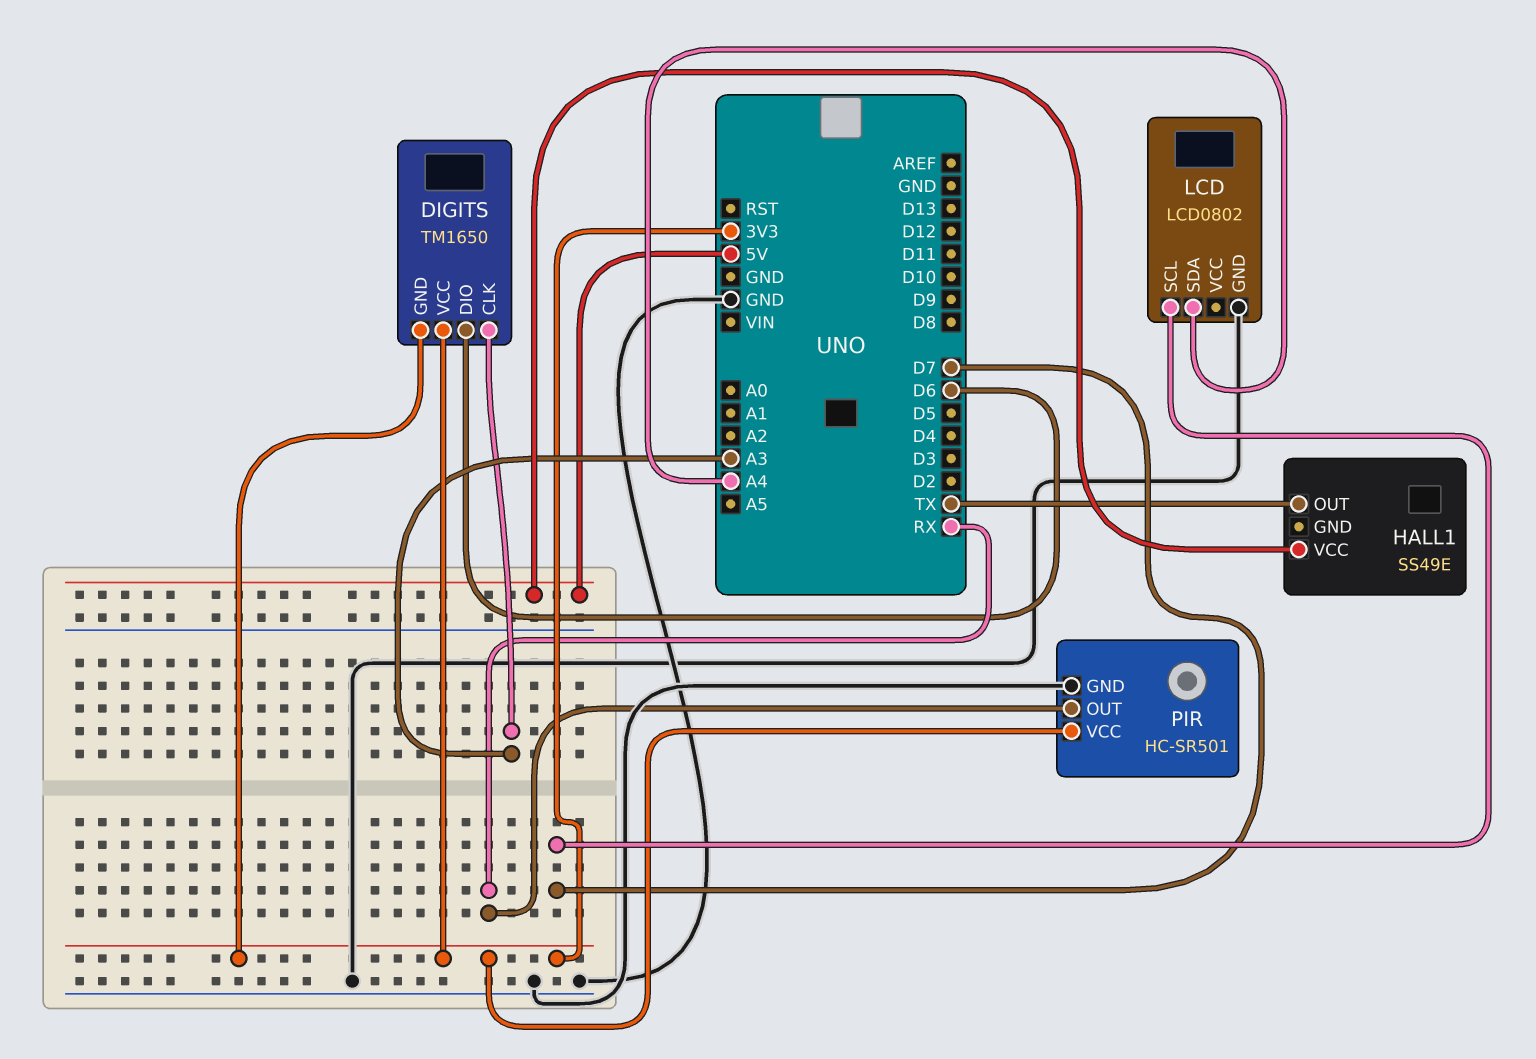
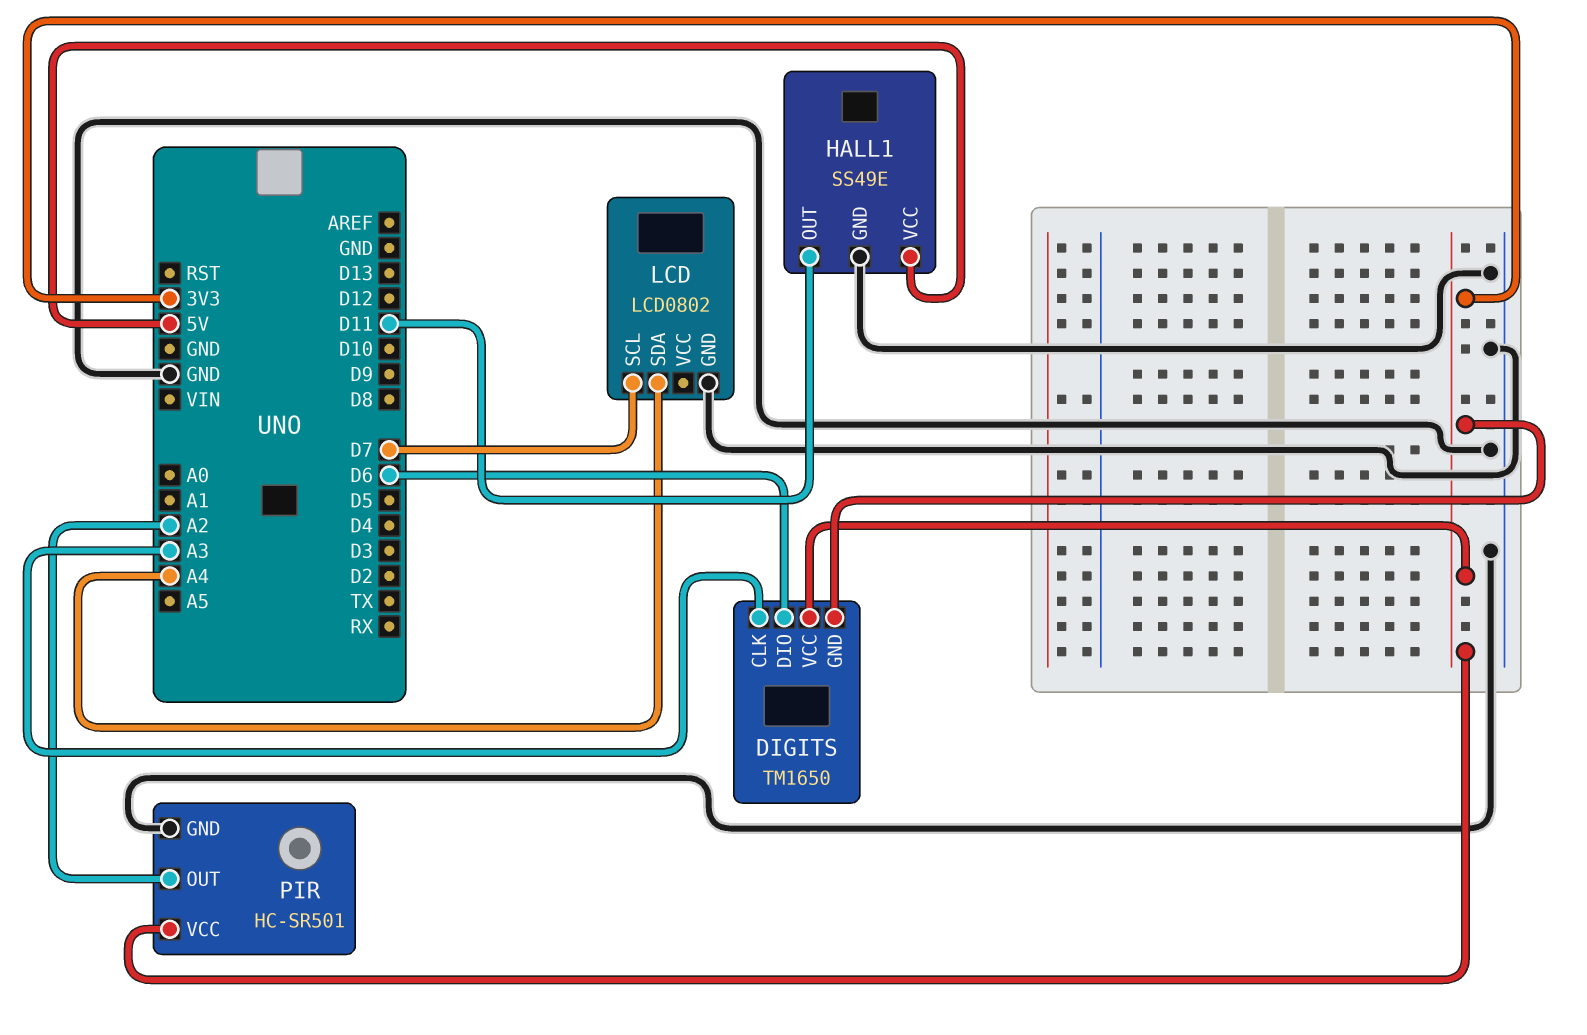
HALL1 pin GND: none -> GND
HALL1 pin OUT: TX -> D11
PIR pin OUT: RX -> A2

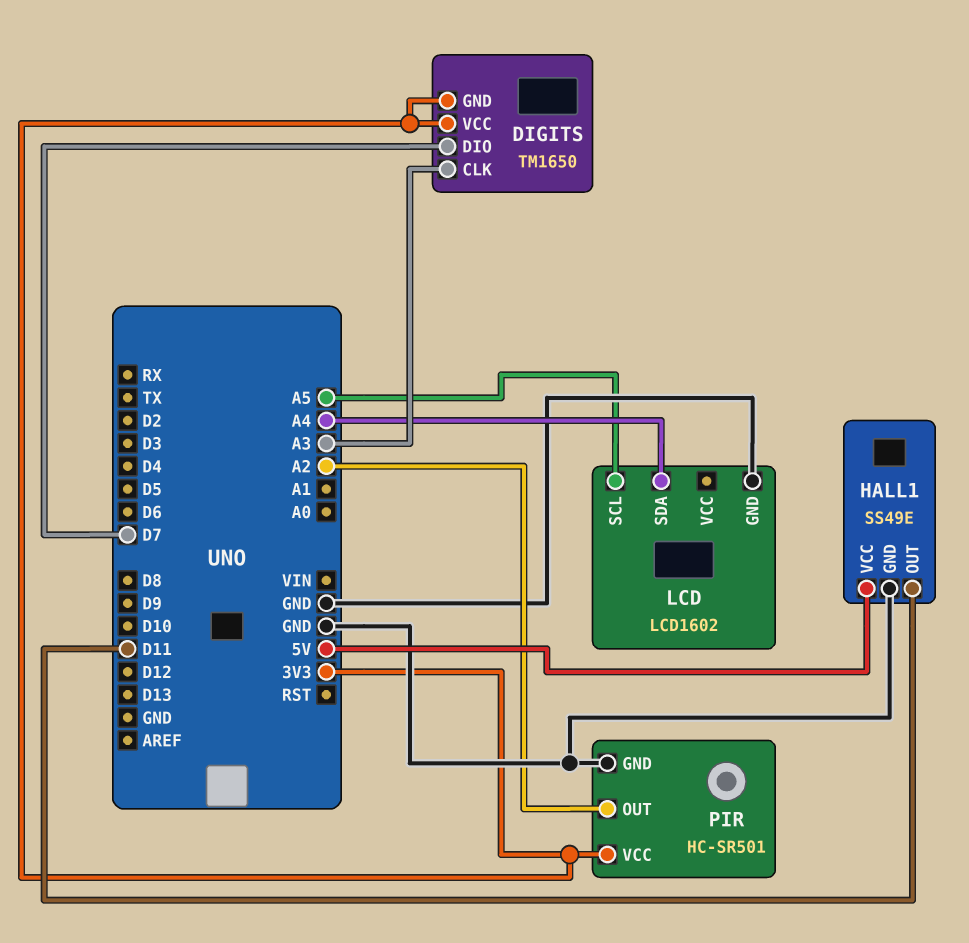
DIGITS pin DIO: D6 -> D7
LCD: LCD0802 -> LCD1602
LCD pin SCL: D7 -> A5

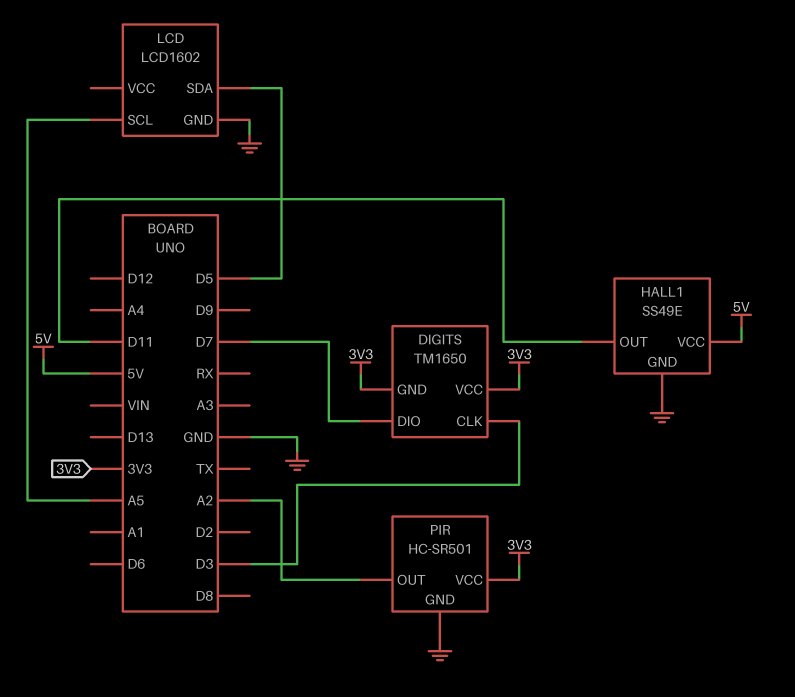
DIGITS pin CLK: A3 -> D3
LCD pin SDA: A4 -> D5

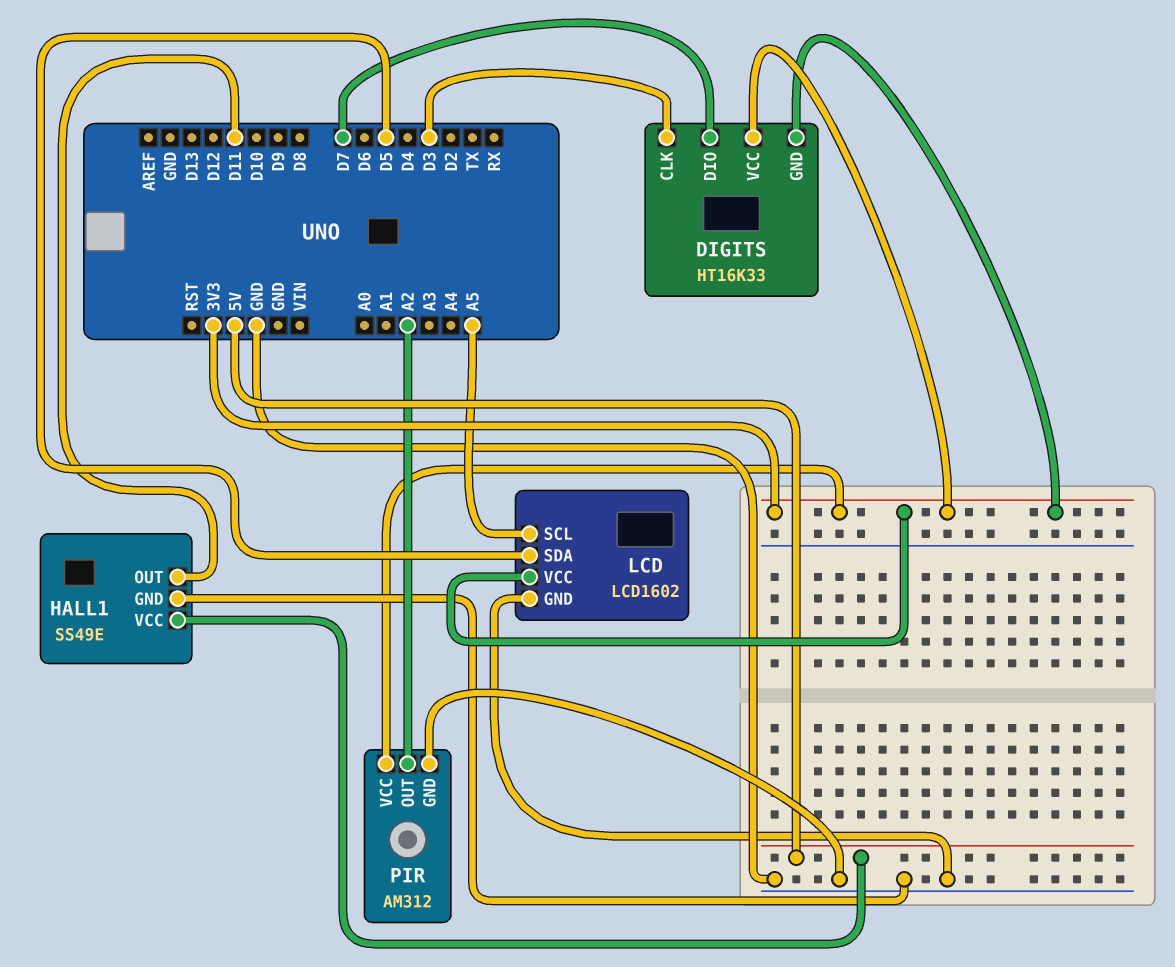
DIGITS: TM1650 -> HT16K33
LCD pin VCC: none -> 3V3
PIR: HC-SR501 -> AM312

